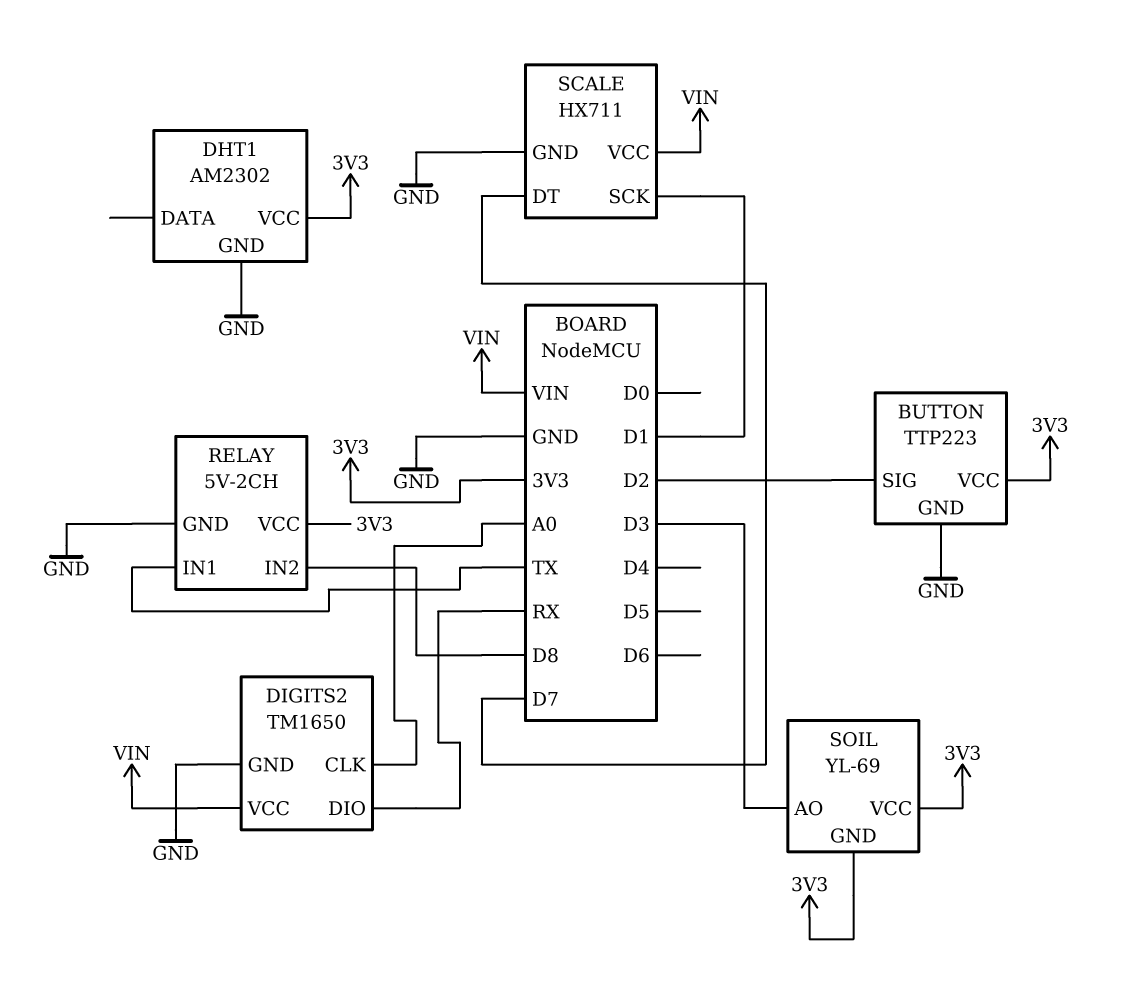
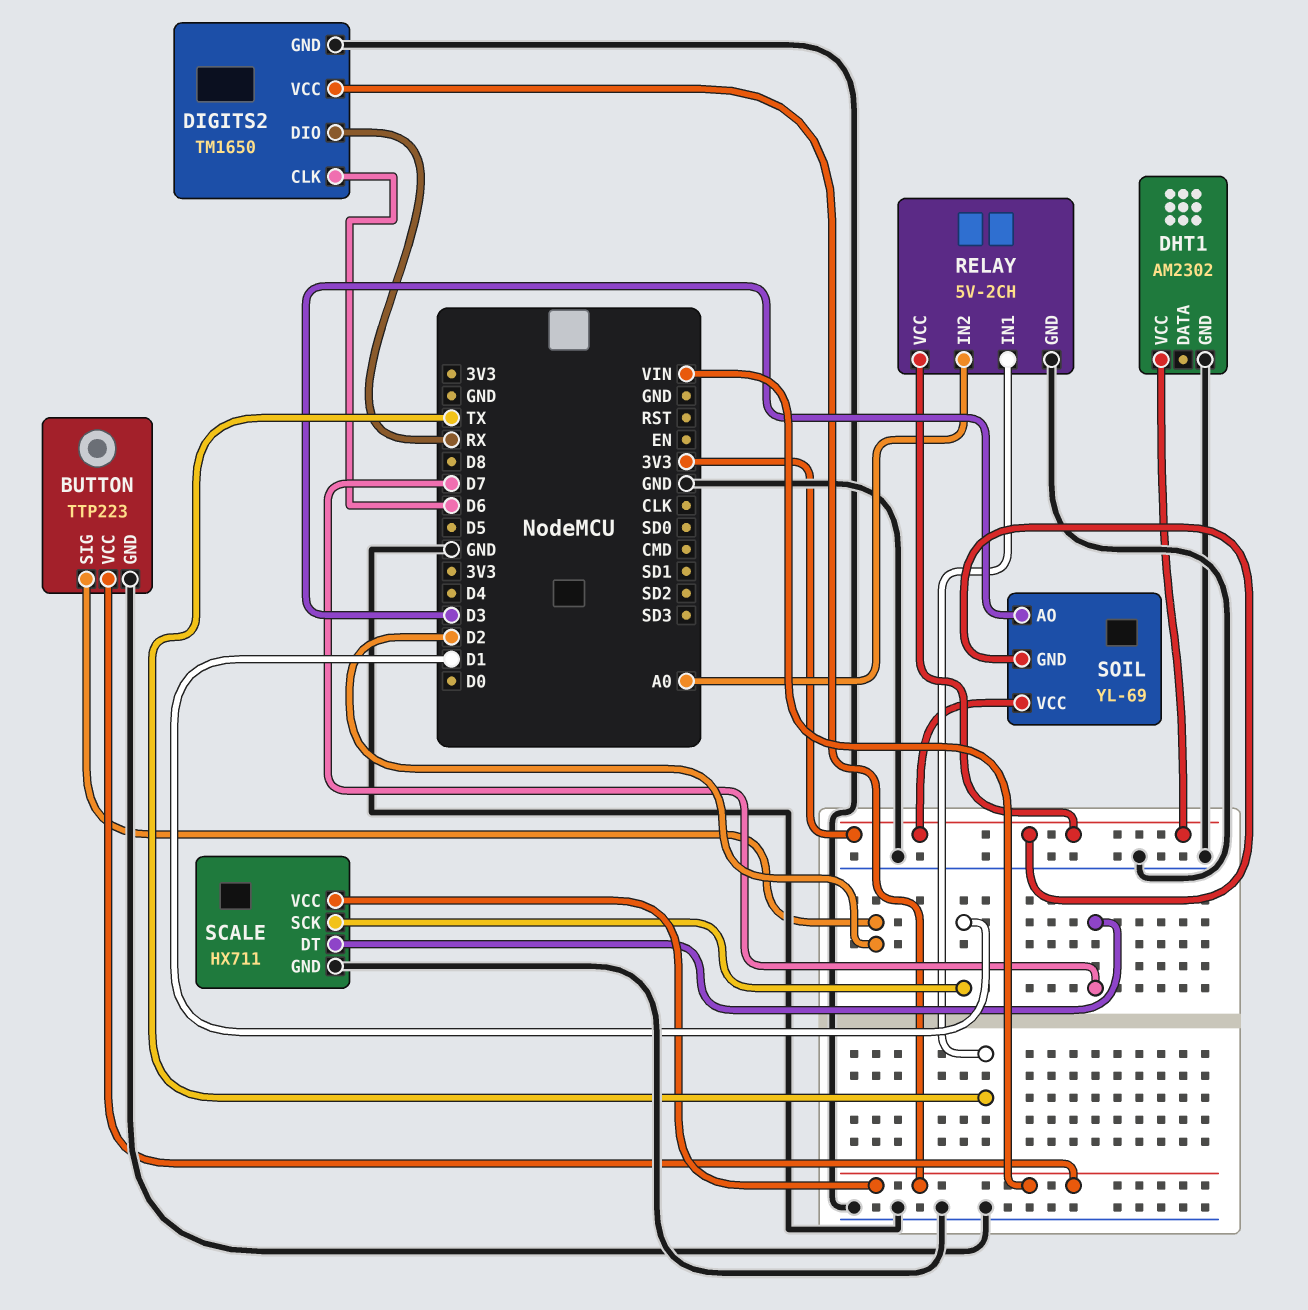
BUTTON pin VCC: 3V3 -> VIN
DIGITS2 pin CLK: A0 -> D6
RELAY pin IN2: D8 -> A0

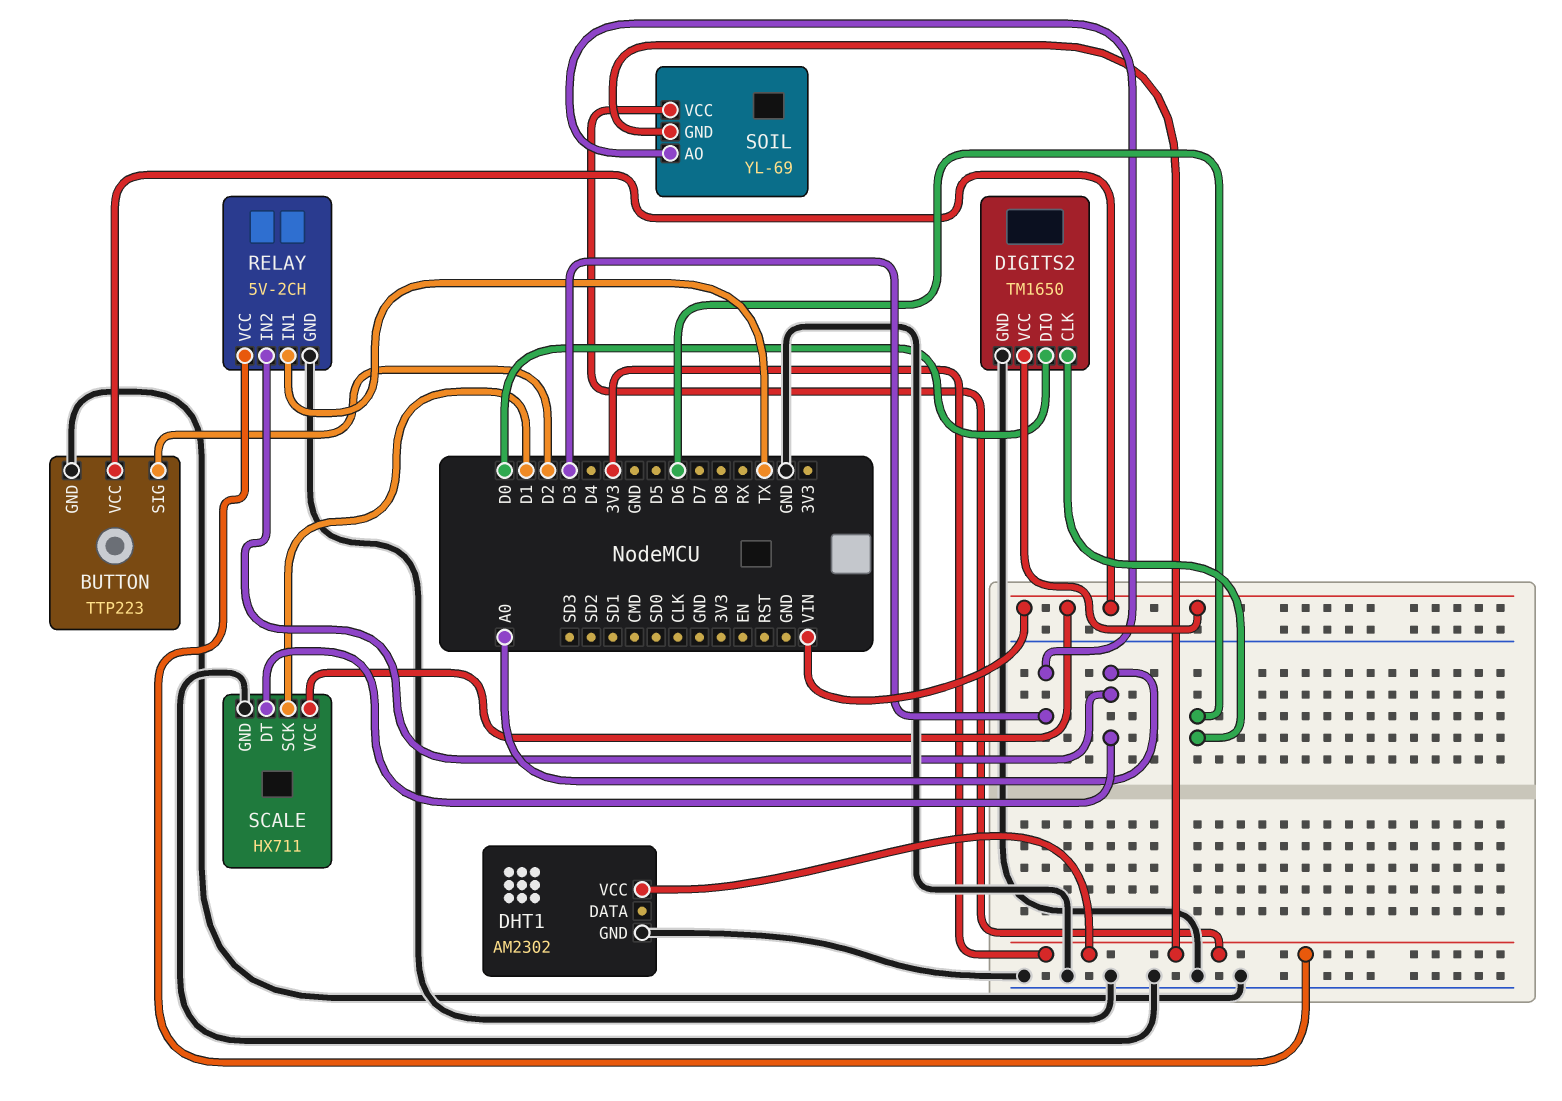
DIGITS2 pin DIO: RX -> D0
SCALE pin DT: D7 -> A0

